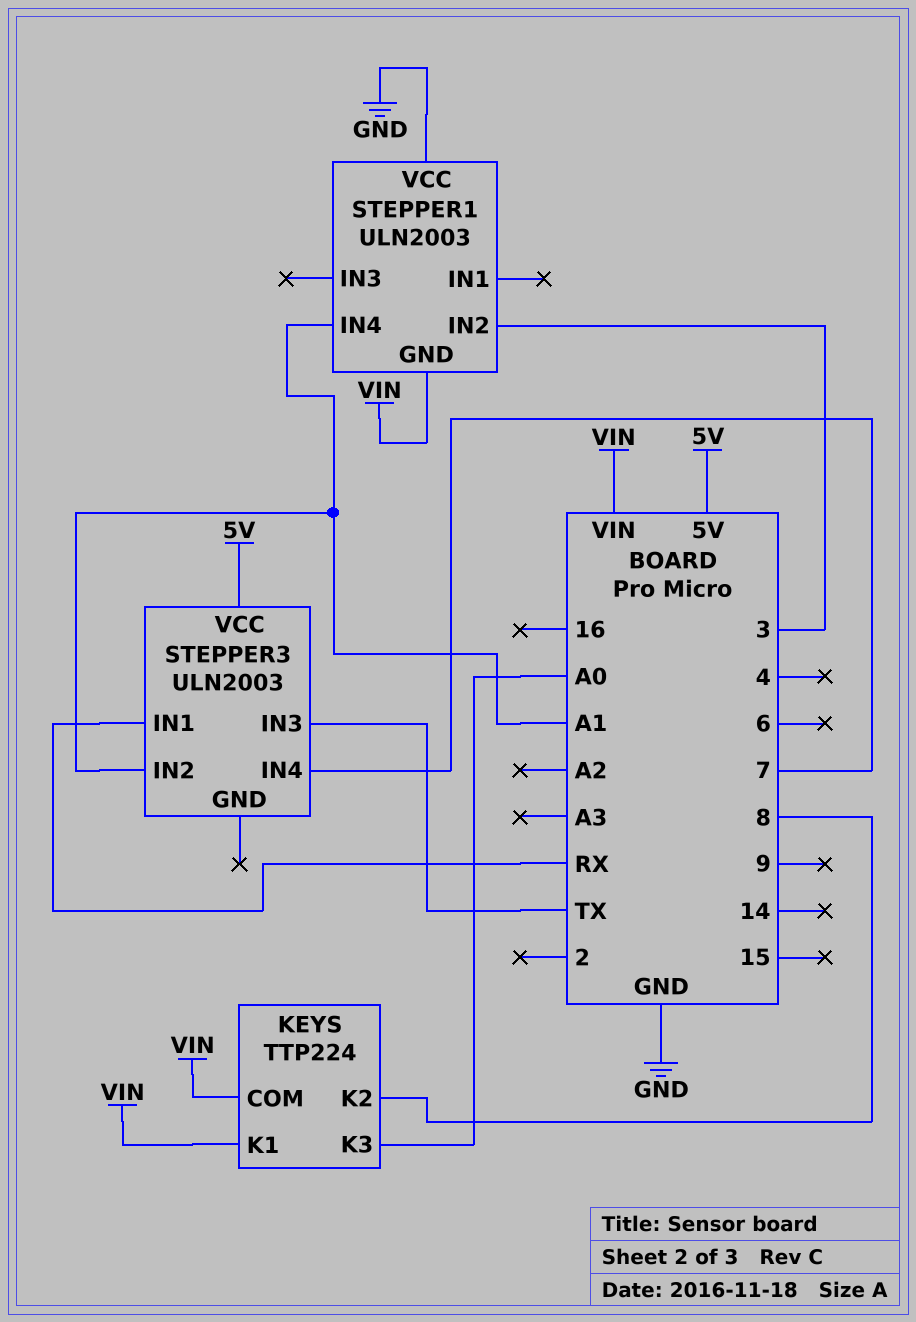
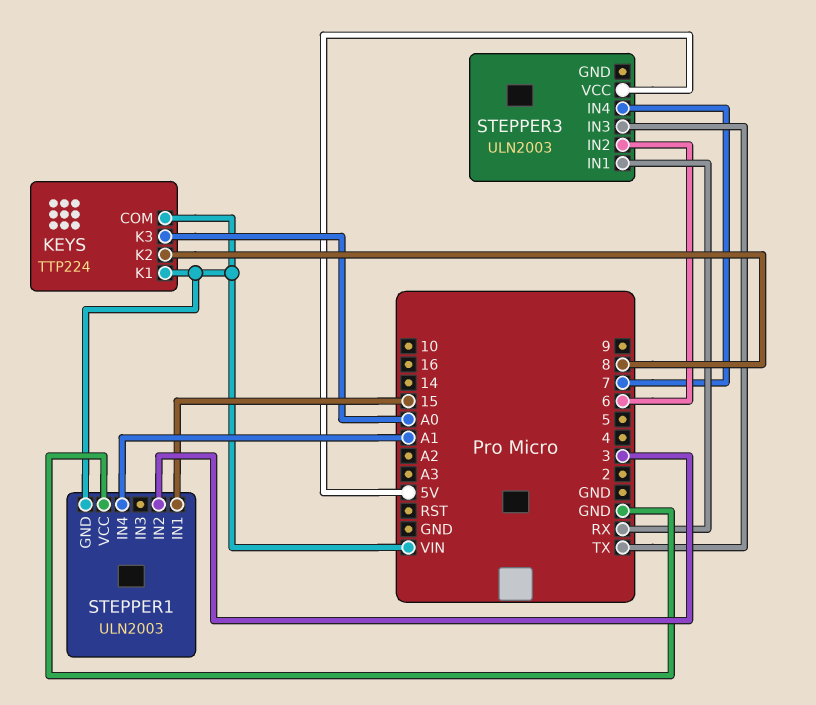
STEPPER1 pin IN1: none -> 15
STEPPER3 pin IN2: A1 -> 6

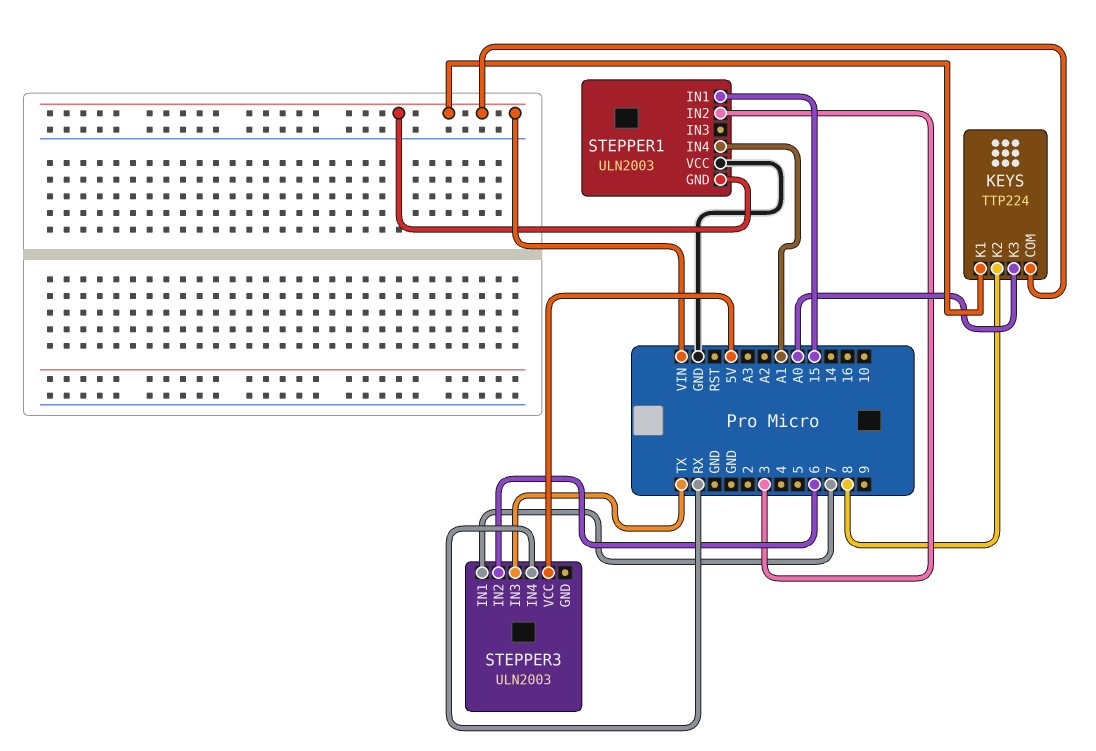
STEPPER3 pin IN1: RX -> 7
STEPPER3 pin IN4: 7 -> RX

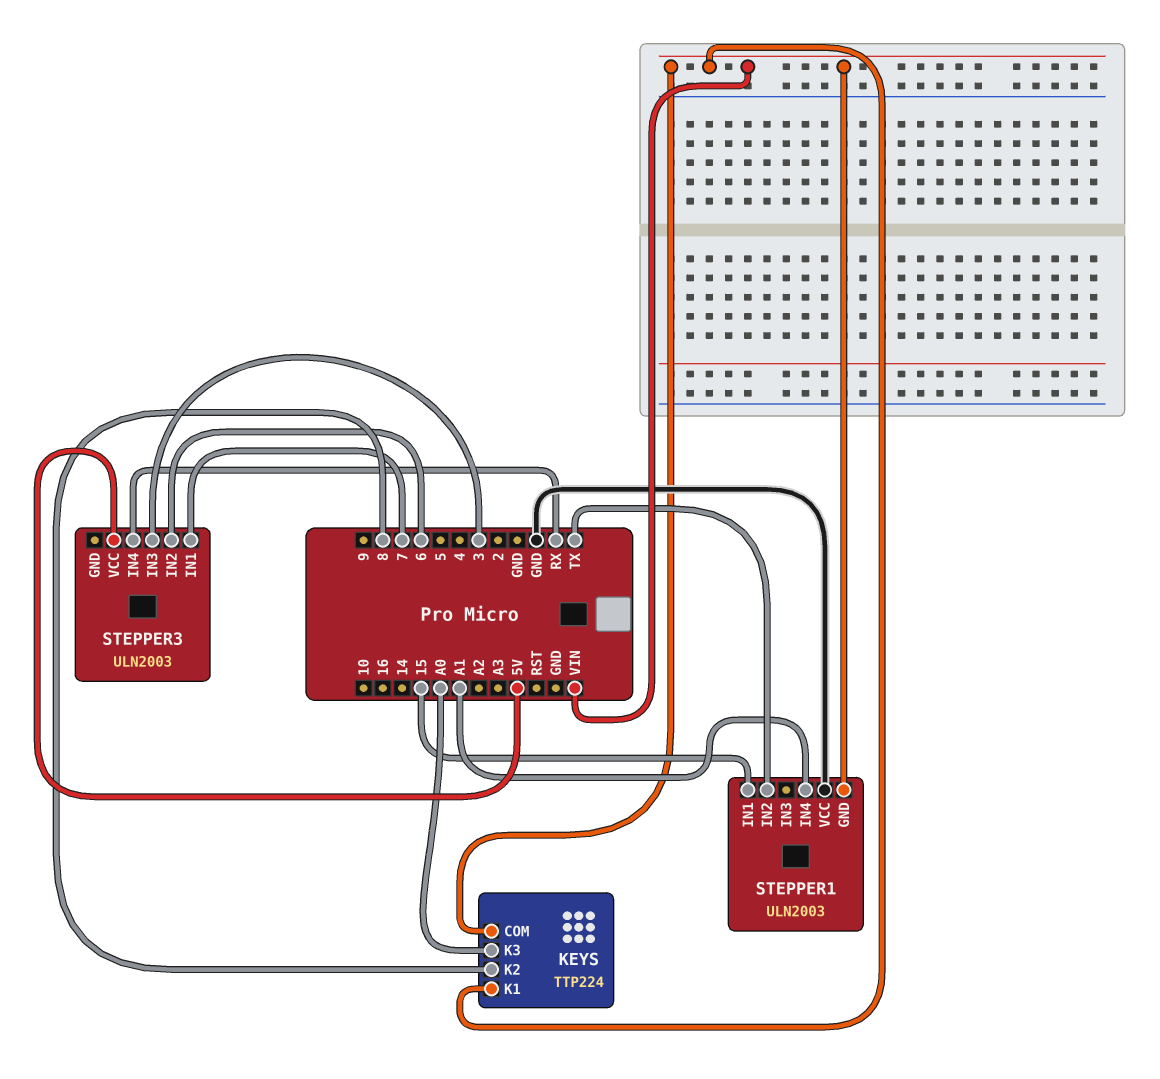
STEPPER1 pin IN2: 3 -> TX
STEPPER3 pin IN3: TX -> 3

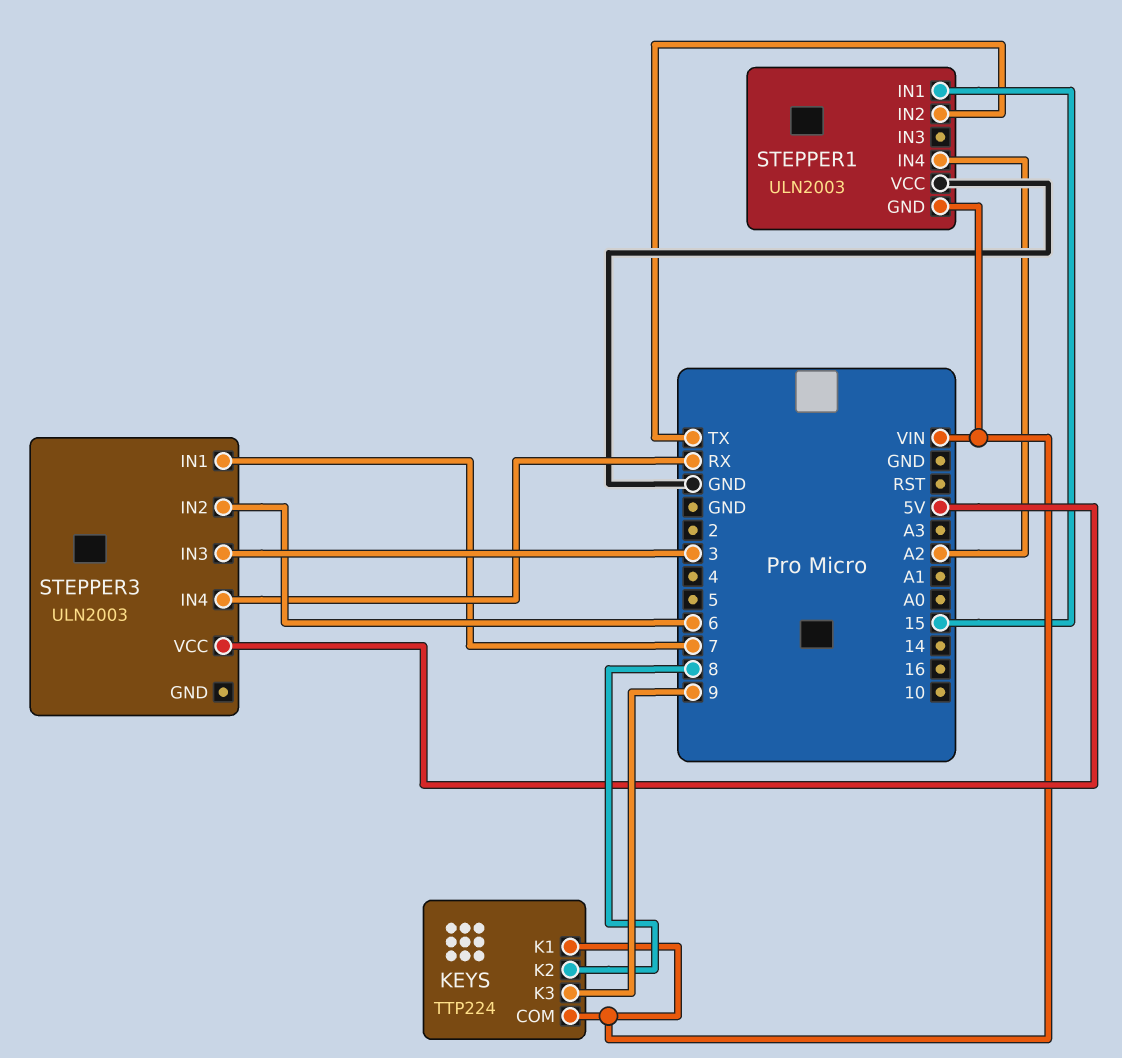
KEYS pin K3: A0 -> 9
STEPPER1 pin IN4: A1 -> A2

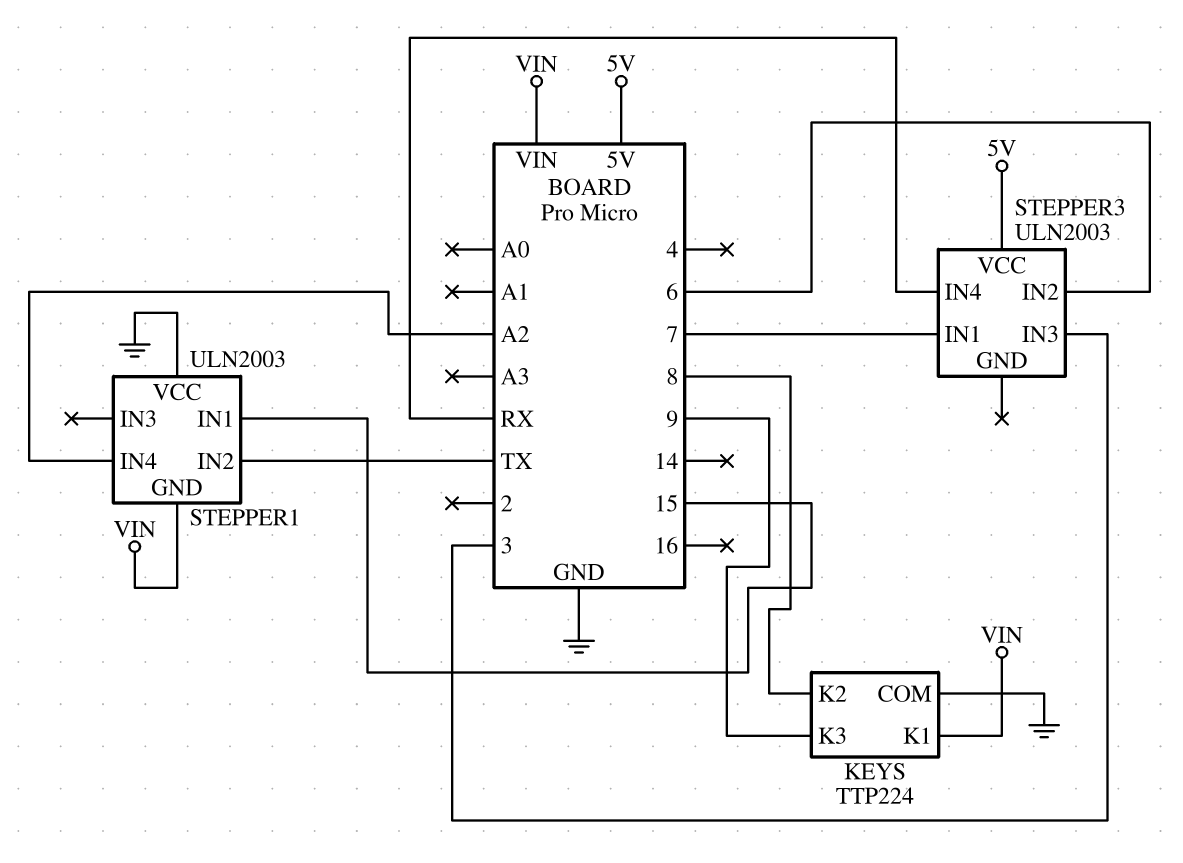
KEYS pin COM: VIN -> GND

